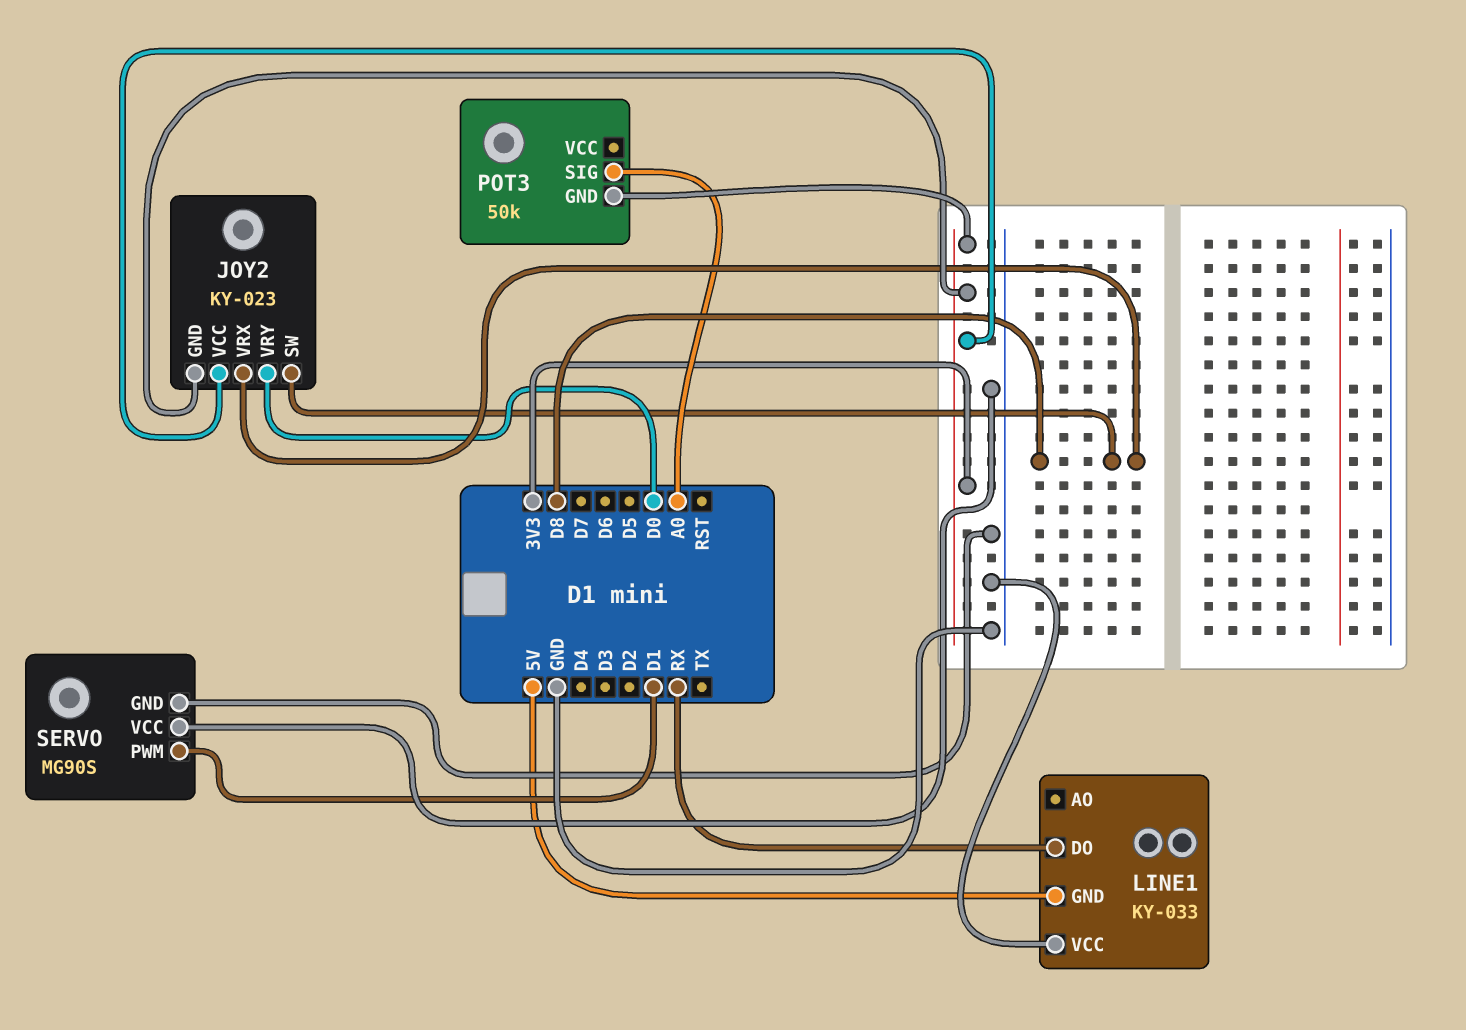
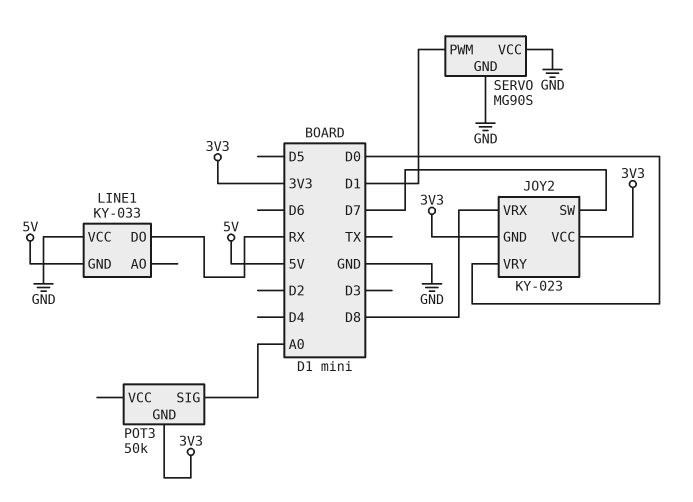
JOY2 pin SW: D8 -> D7

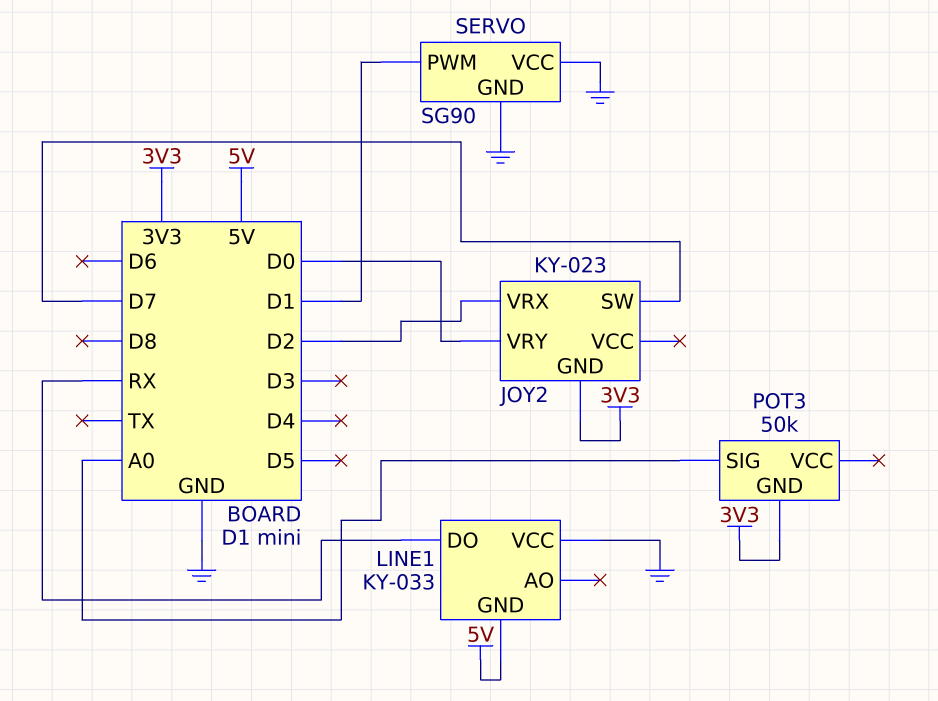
JOY2 pin VCC: 3V3 -> none
JOY2 pin VRX: D8 -> D2
SERVO: MG90S -> SG90

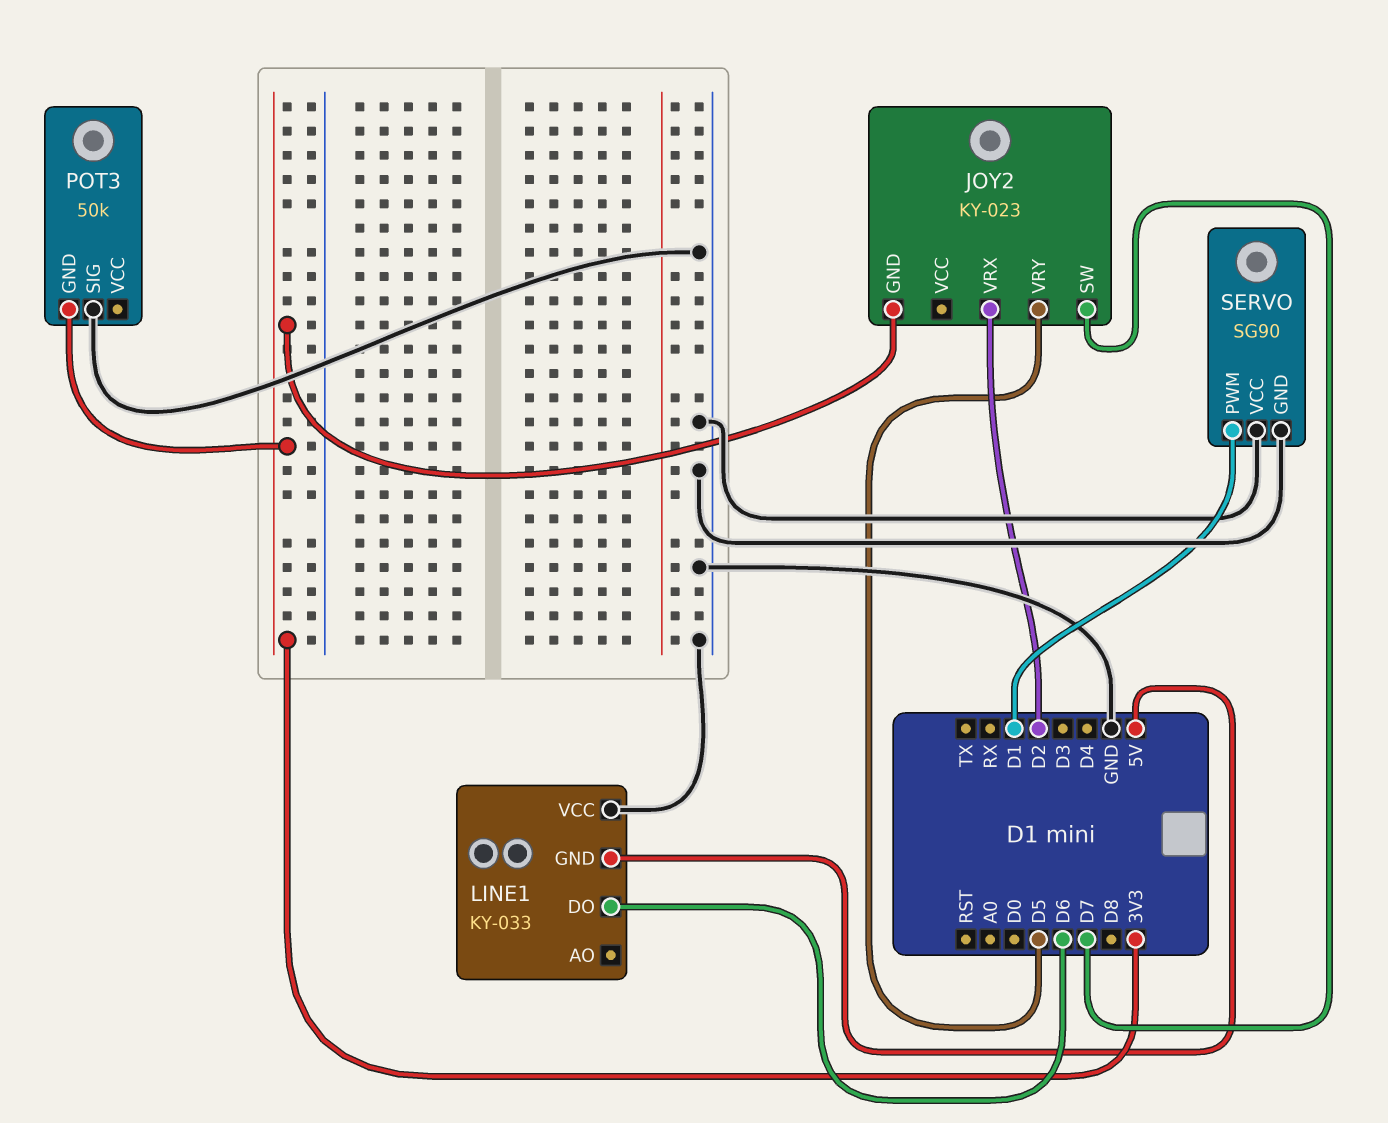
JOY2 pin VRY: D0 -> D5
LINE1 pin DO: RX -> D6
POT3 pin SIG: A0 -> GND

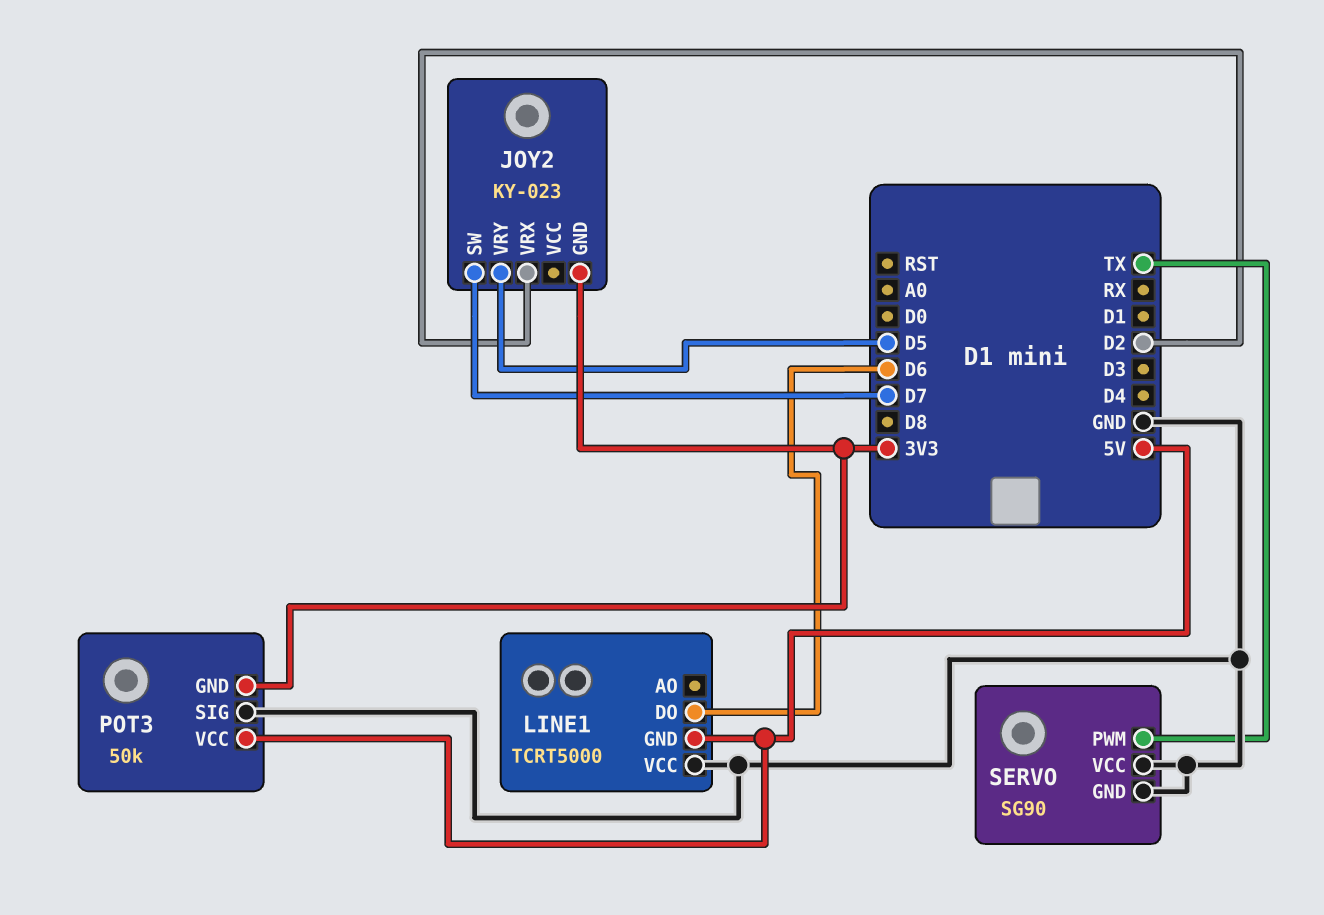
LINE1: KY-033 -> TCRT5000
POT3 pin VCC: none -> 5V
SERVO pin PWM: D1 -> TX

